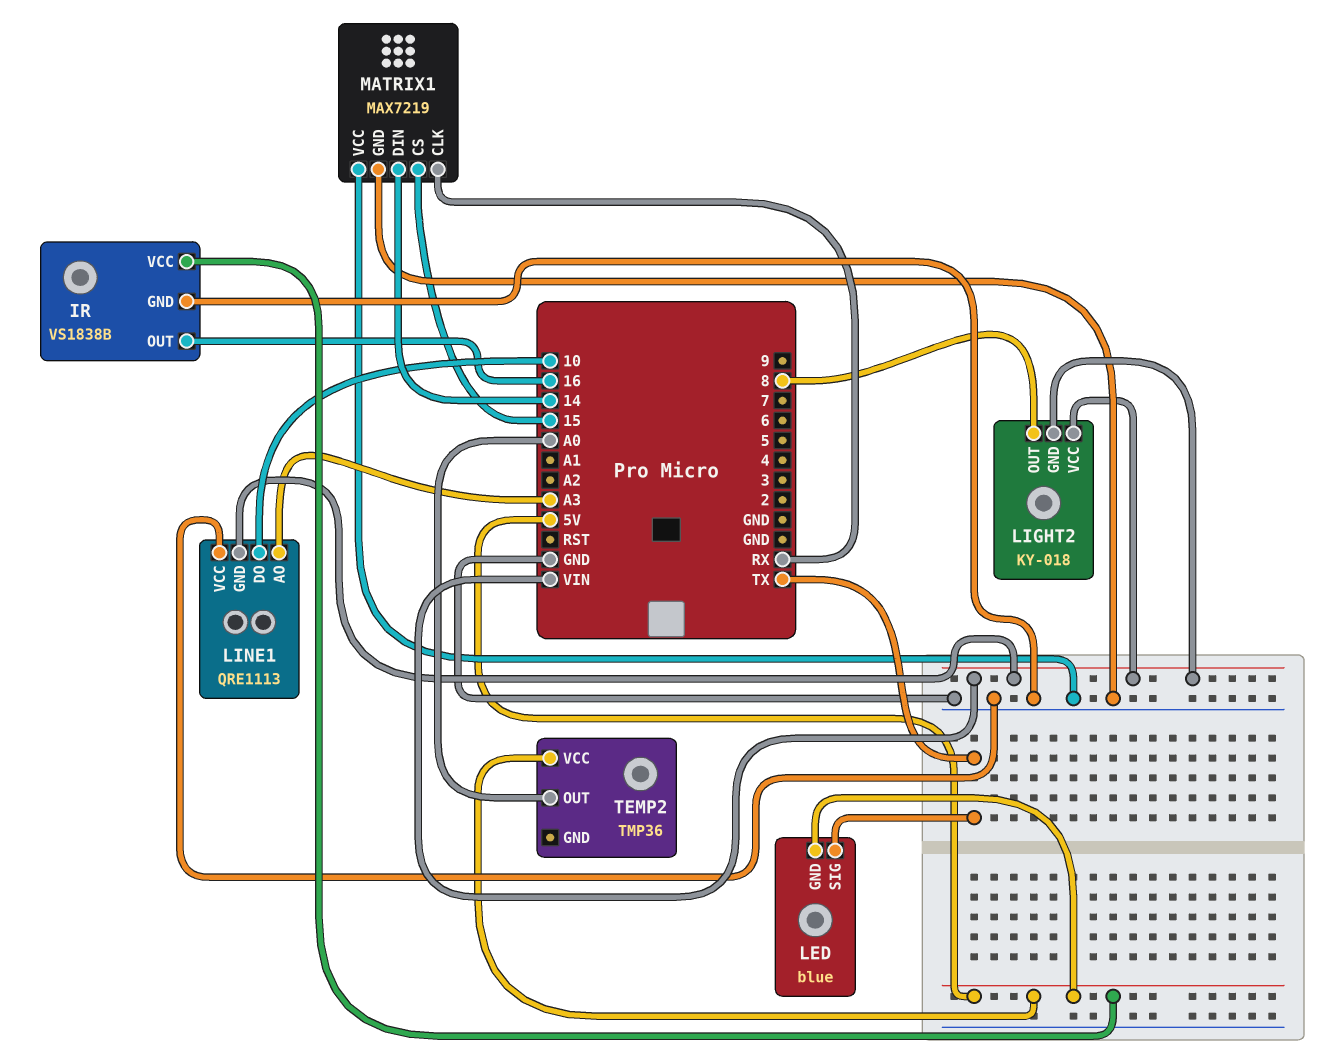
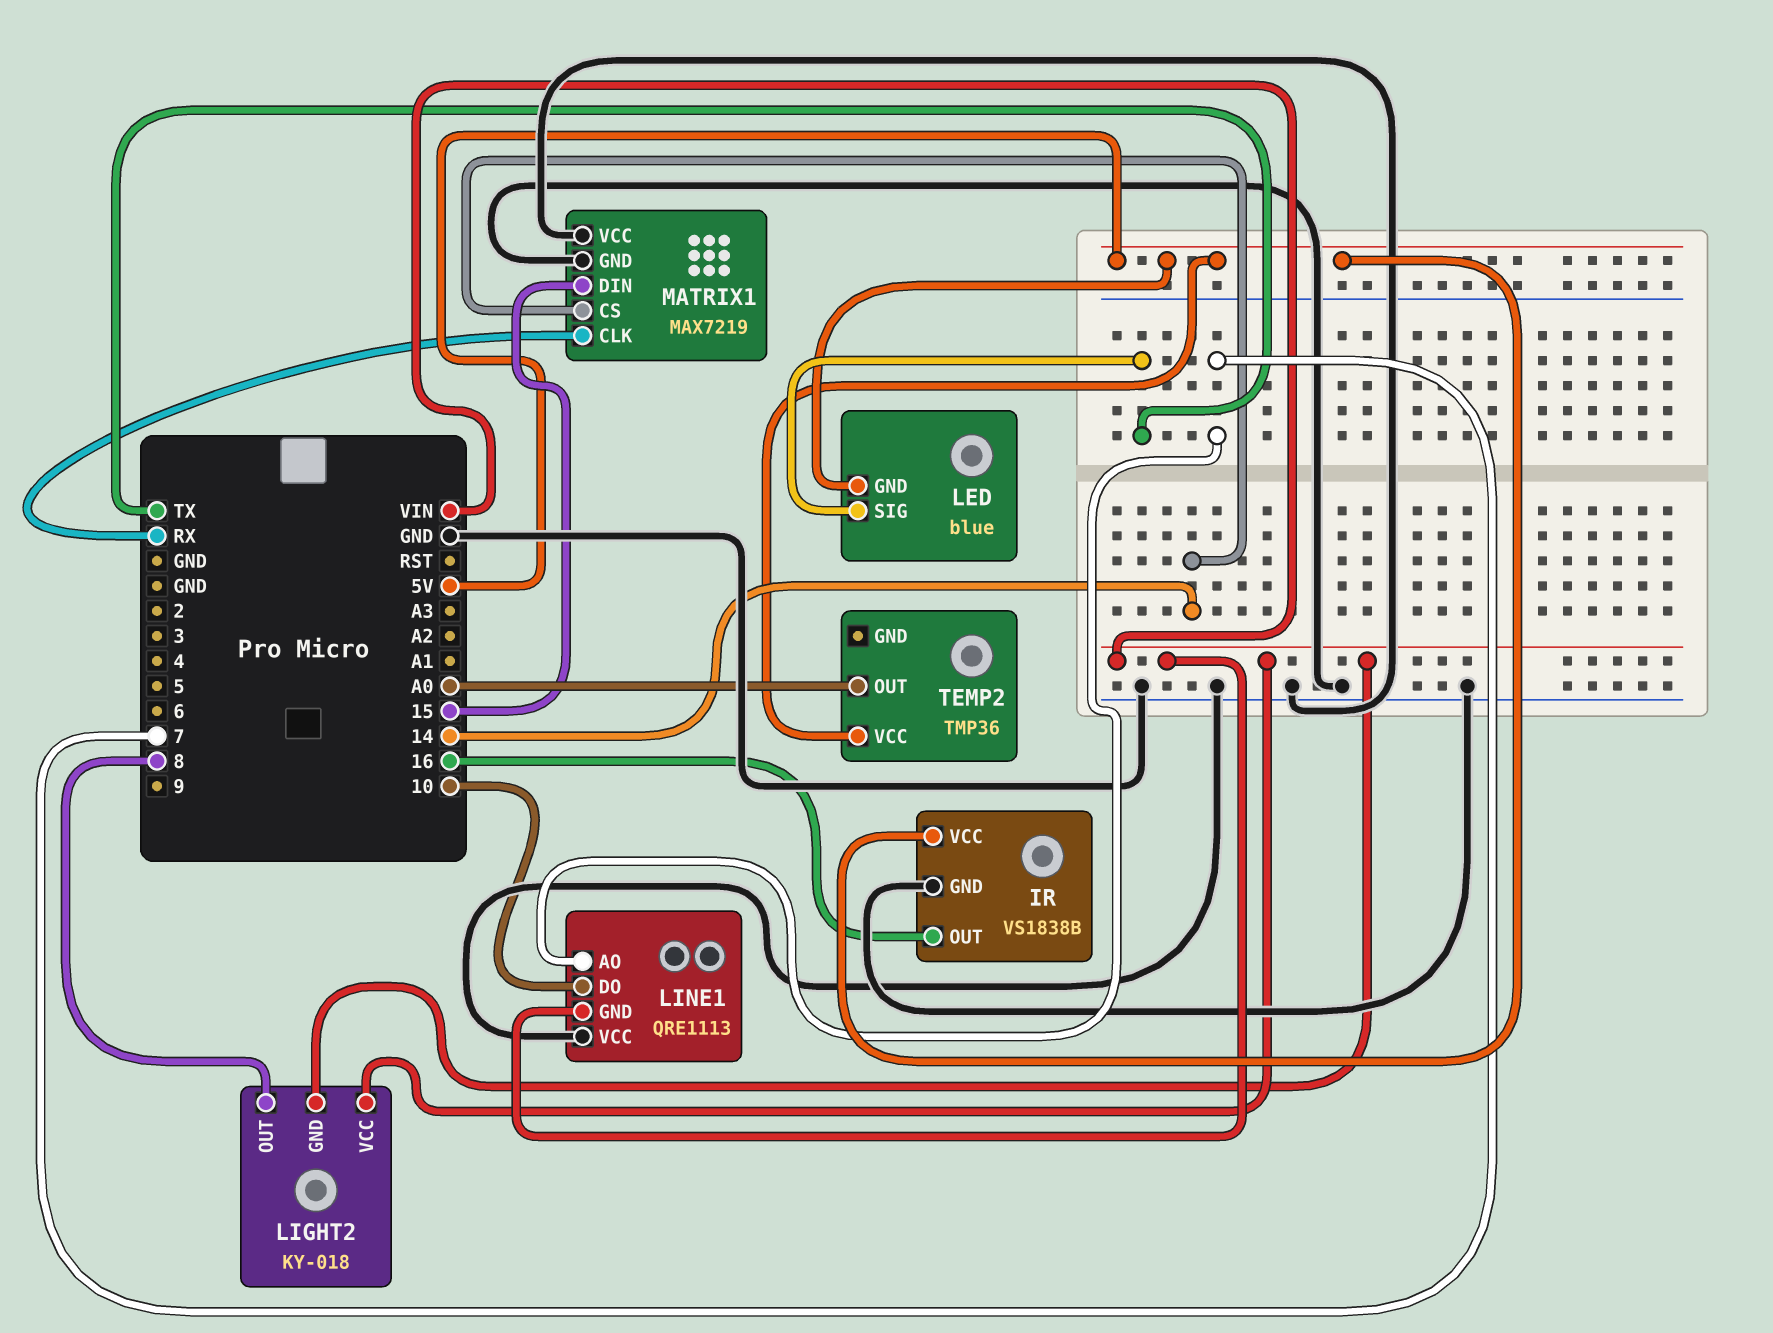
LINE1 pin AO: A3 -> 7
MATRIX1 pin CS: 15 -> 14
MATRIX1 pin DIN: 14 -> 15

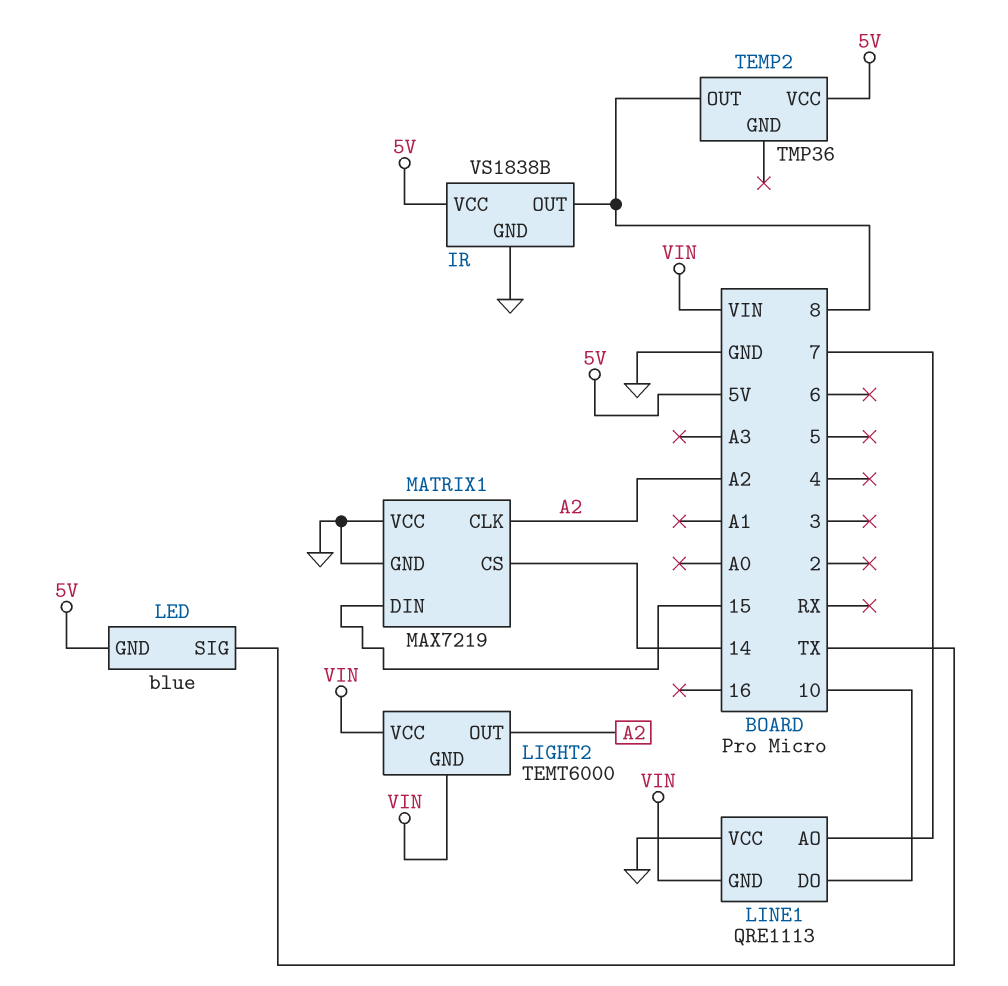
IR pin OUT: 16 -> 8
LIGHT2: KY-018 -> TEMT6000
LIGHT2 pin OUT: 8 -> A2
MATRIX1 pin CLK: RX -> A2
TEMP2 pin OUT: A0 -> 8

